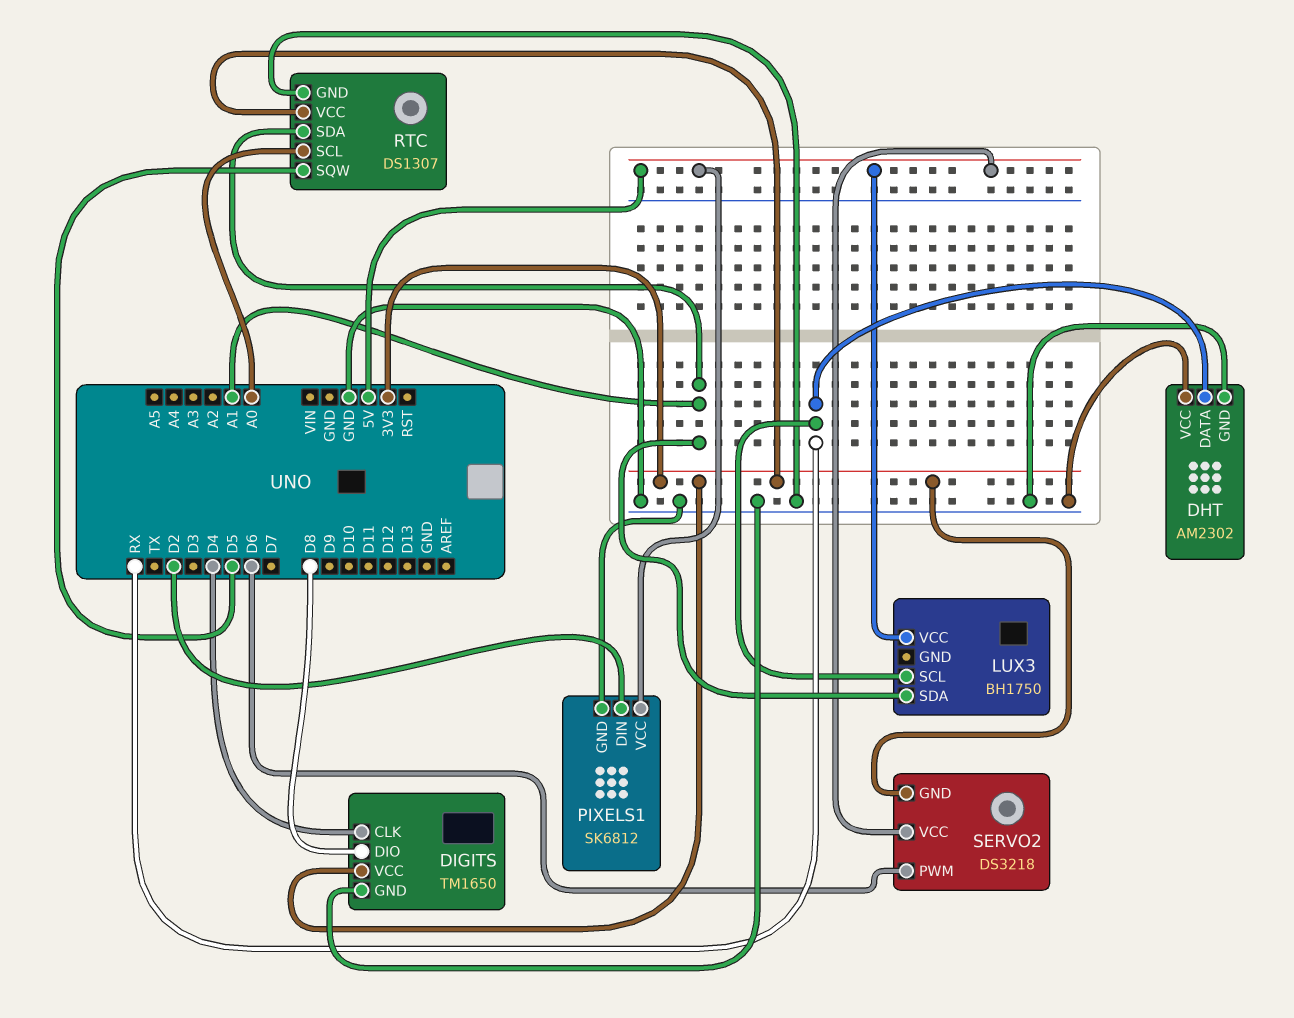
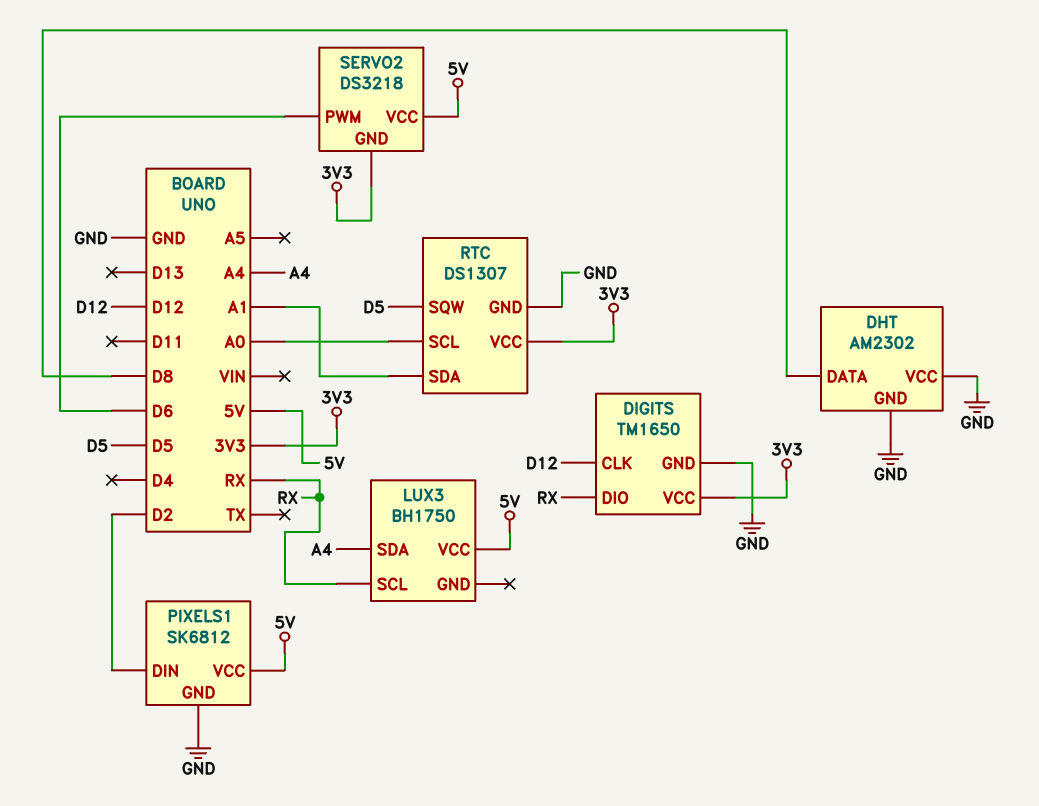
DHT pin DATA: RX -> D8
DIGITS pin CLK: D4 -> D12
DIGITS pin DIO: D8 -> RX
LUX3 pin SDA: A1 -> A4

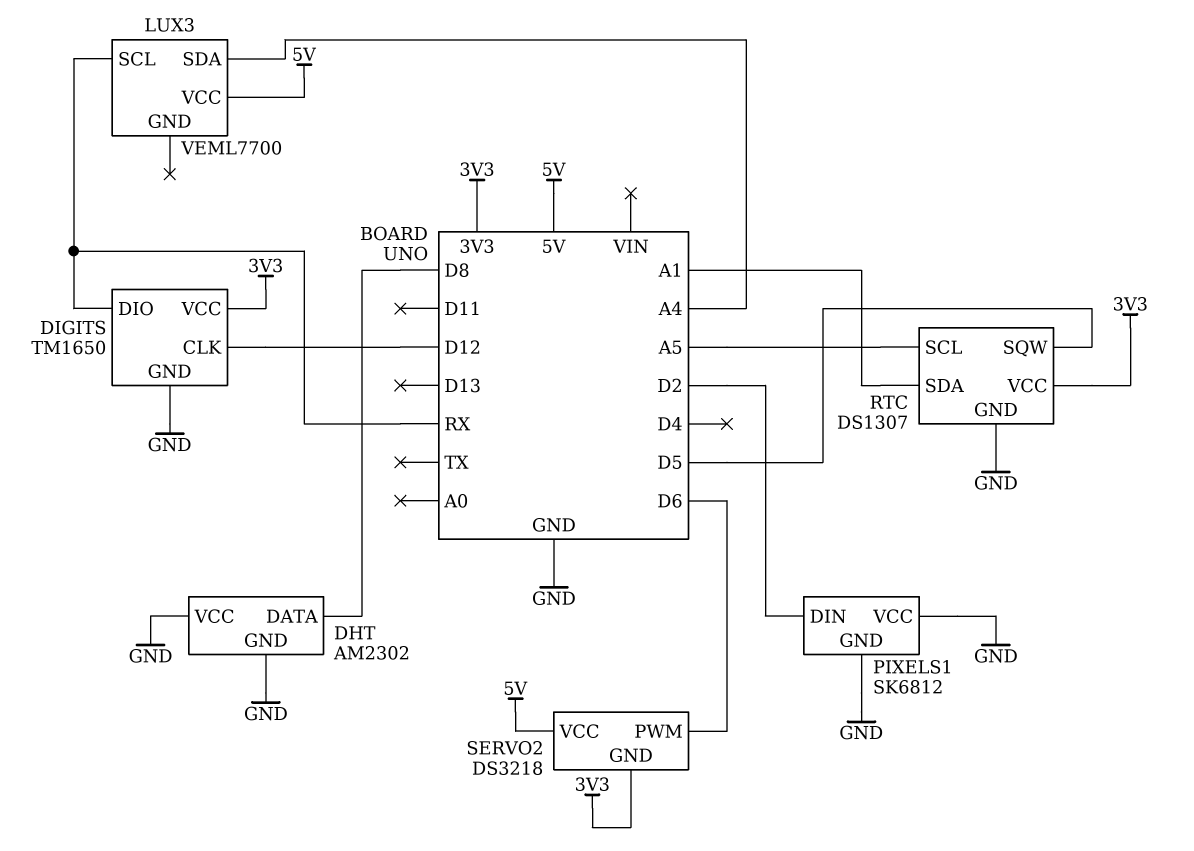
LUX3: BH1750 -> VEML7700
PIXELS1 pin VCC: 5V -> GND
RTC pin SCL: A0 -> A5

